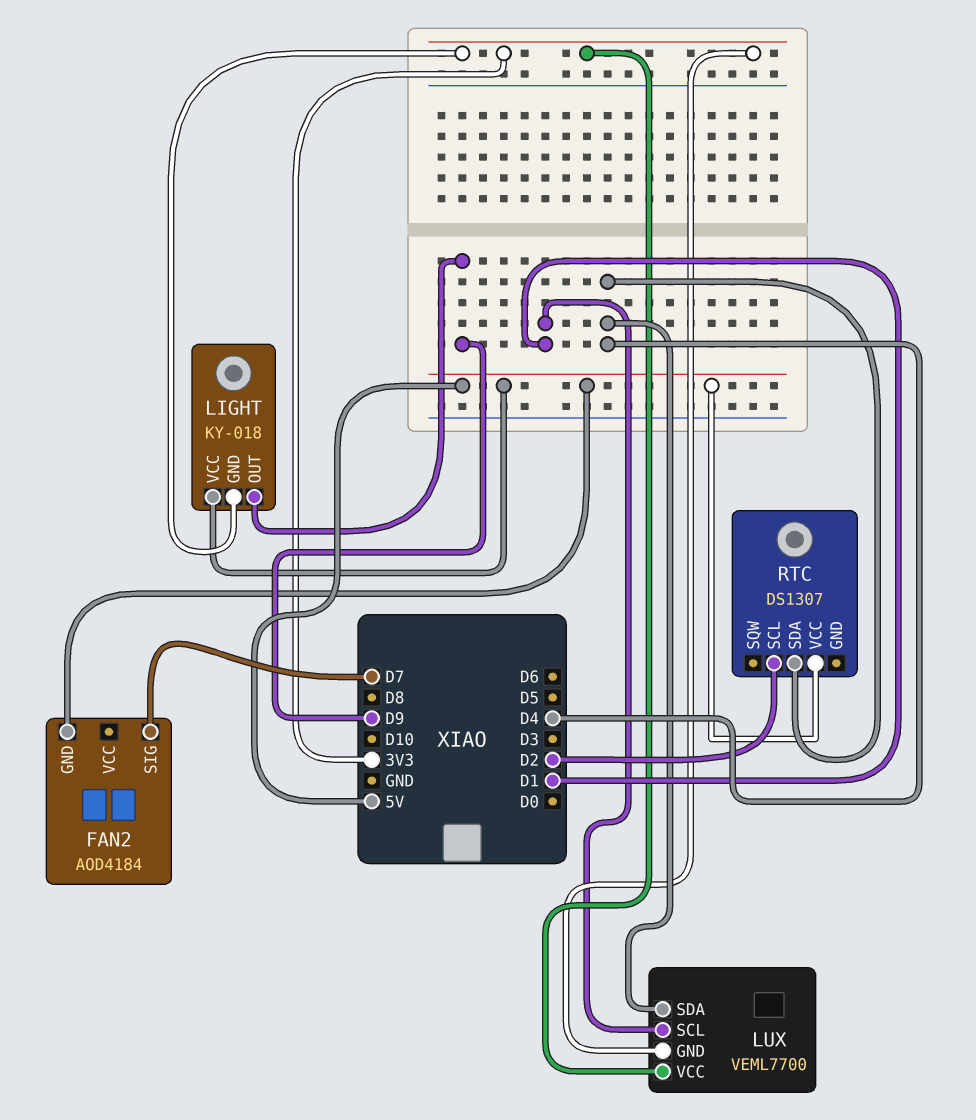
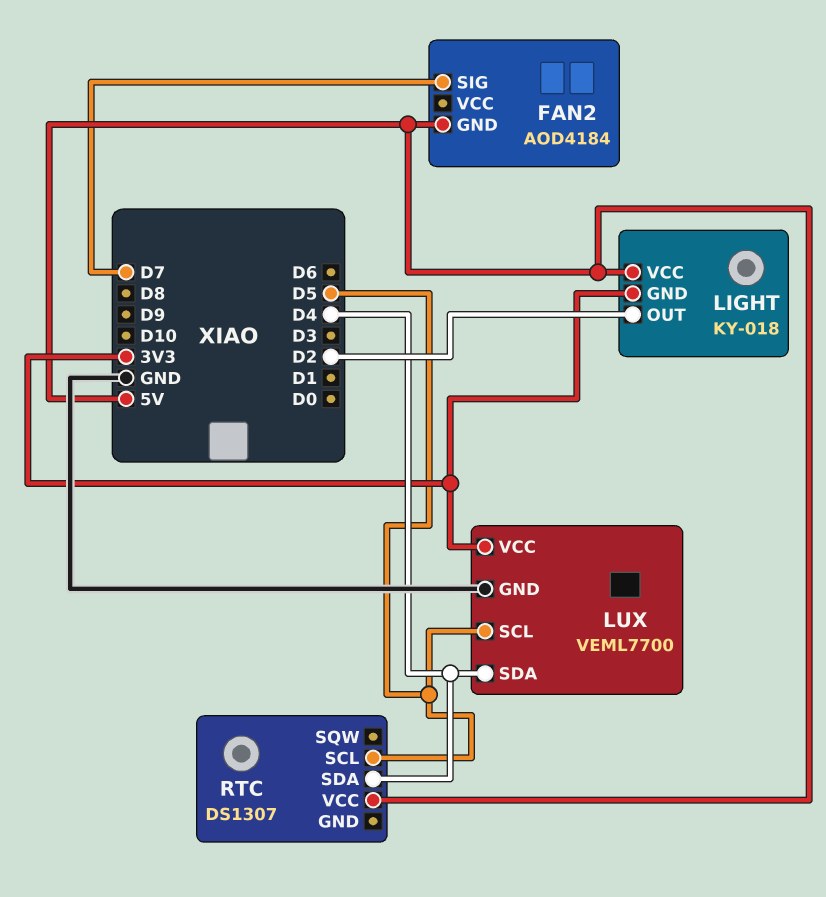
LIGHT pin OUT: D9 -> D2
LUX pin GND: 3V3 -> GND
LUX pin SCL: D1 -> D5
RTC pin SCL: D2 -> D5

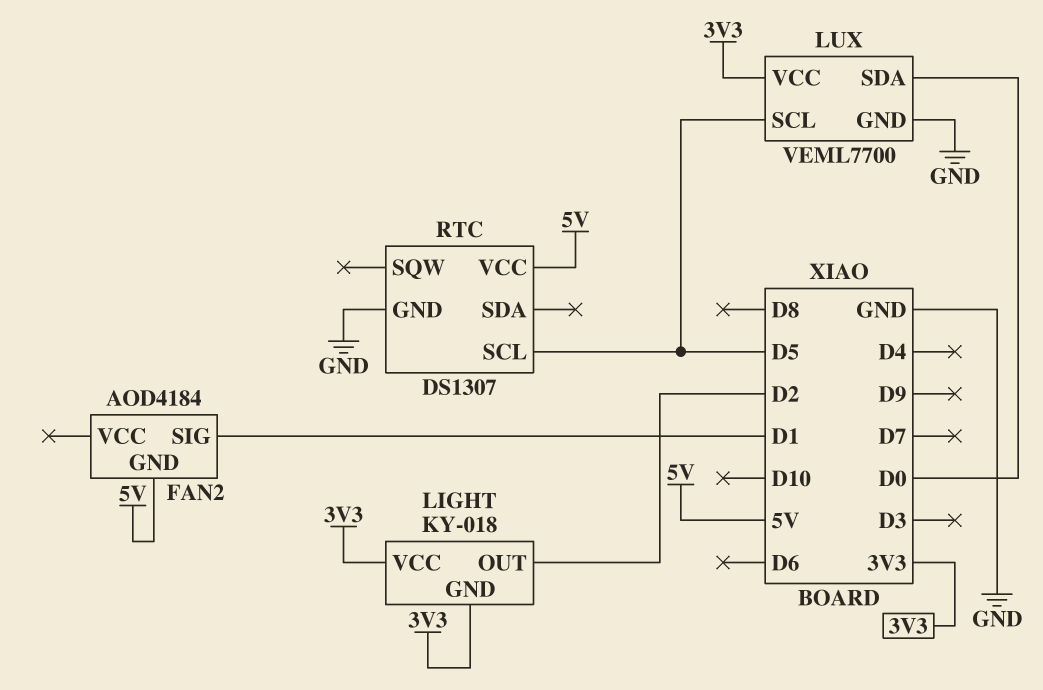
FAN2 pin SIG: D7 -> D1
LIGHT pin VCC: 5V -> 3V3
LUX pin SDA: D4 -> D0
RTC pin GND: none -> GND
RTC pin SDA: D4 -> none

